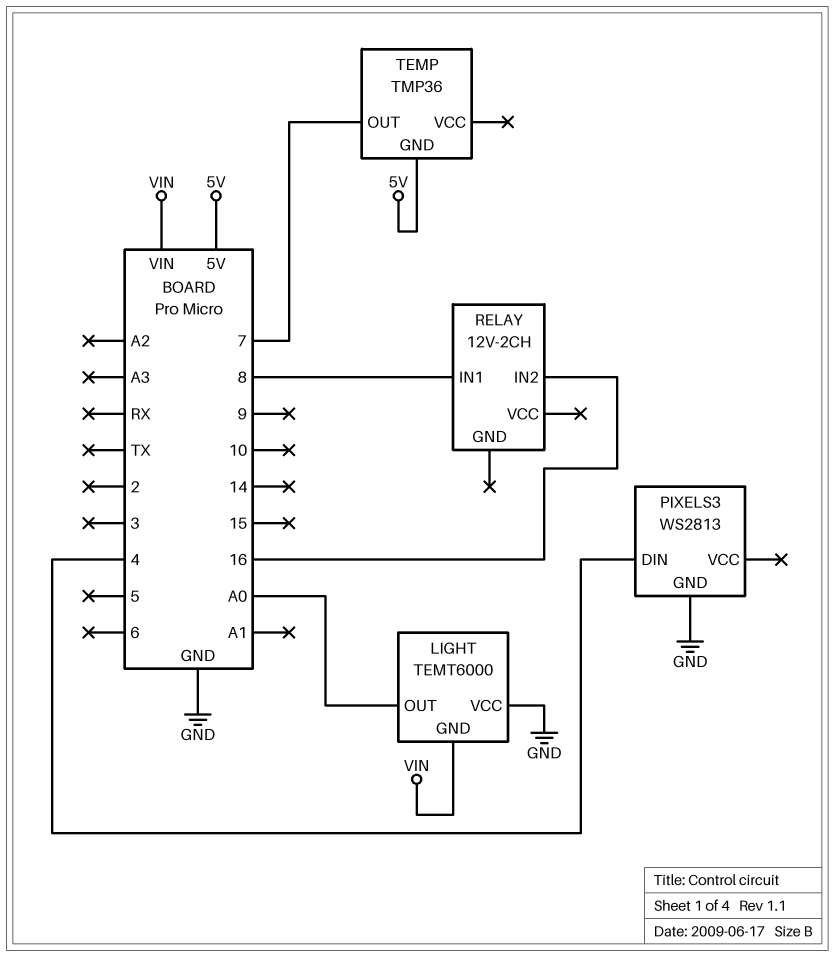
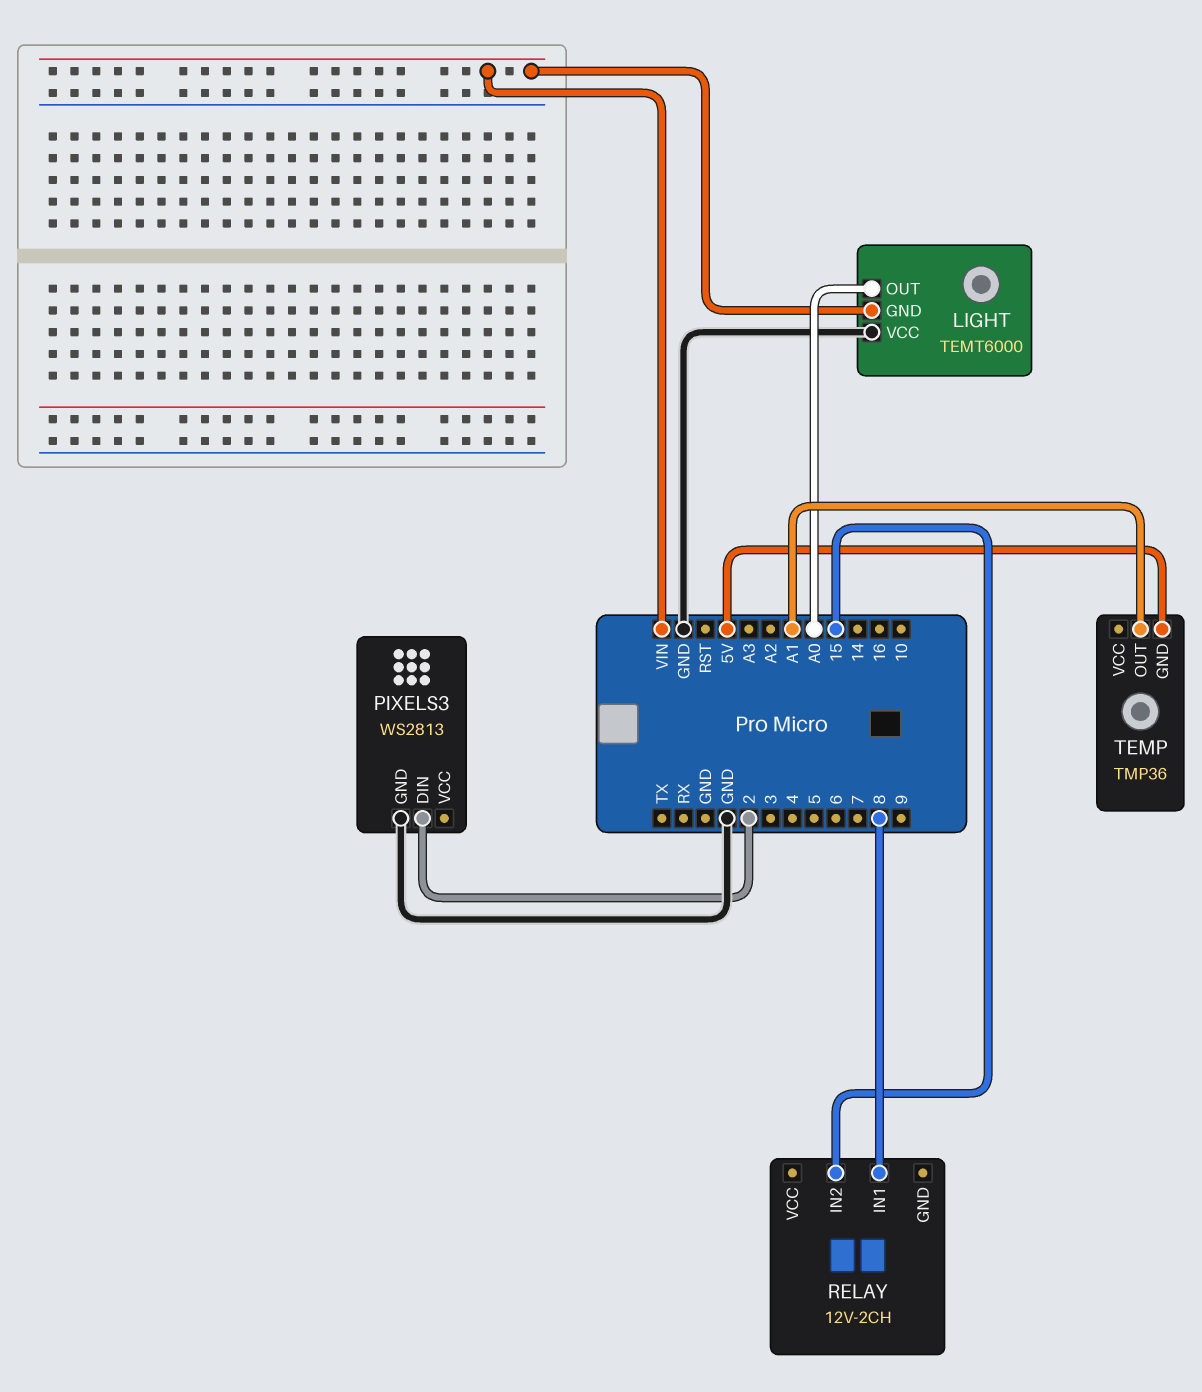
PIXELS3 pin DIN: 4 -> 2
RELAY pin IN2: 16 -> 15
TEMP pin OUT: 7 -> A1

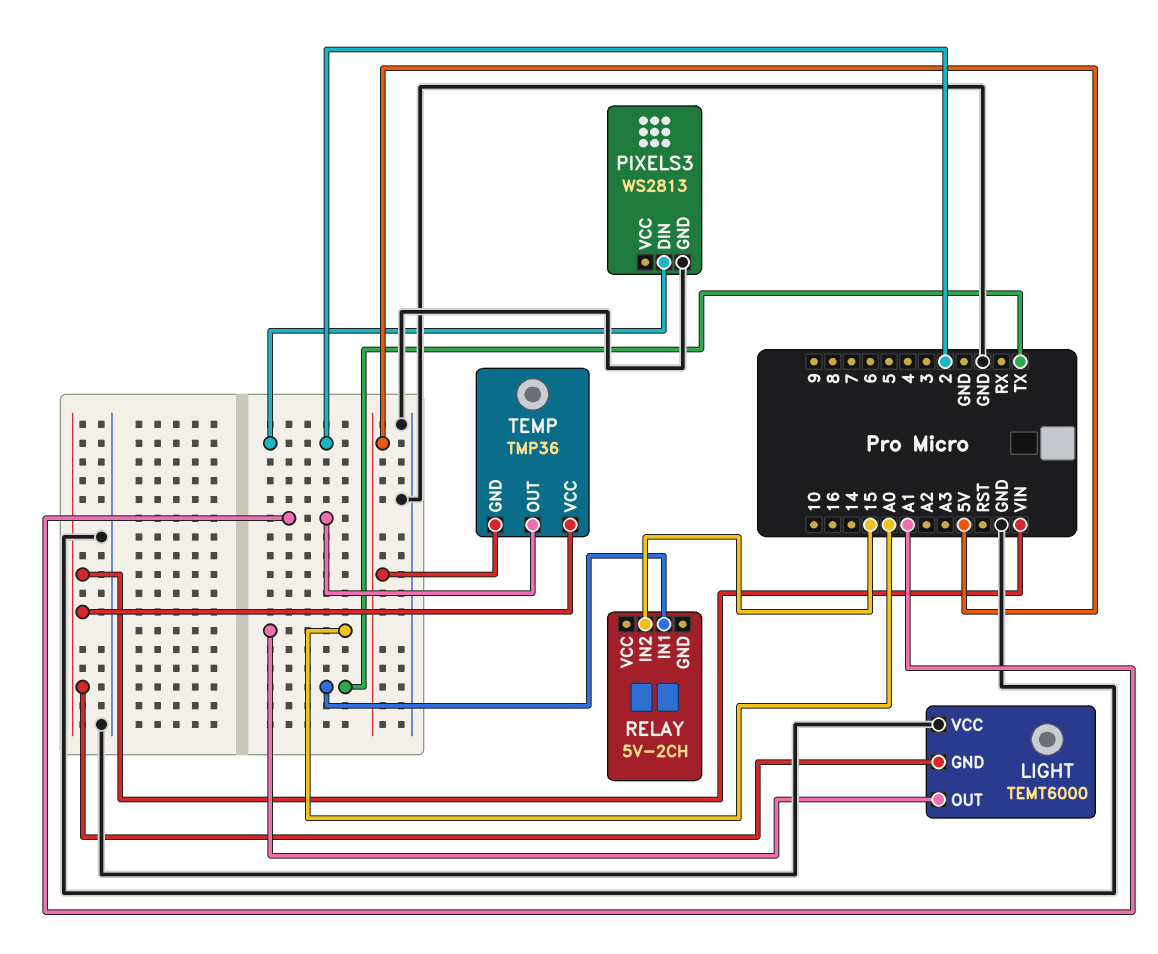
RELAY: 12V-2CH -> 5V-2CH
RELAY pin IN1: 8 -> TX
TEMP pin VCC: none -> VIN

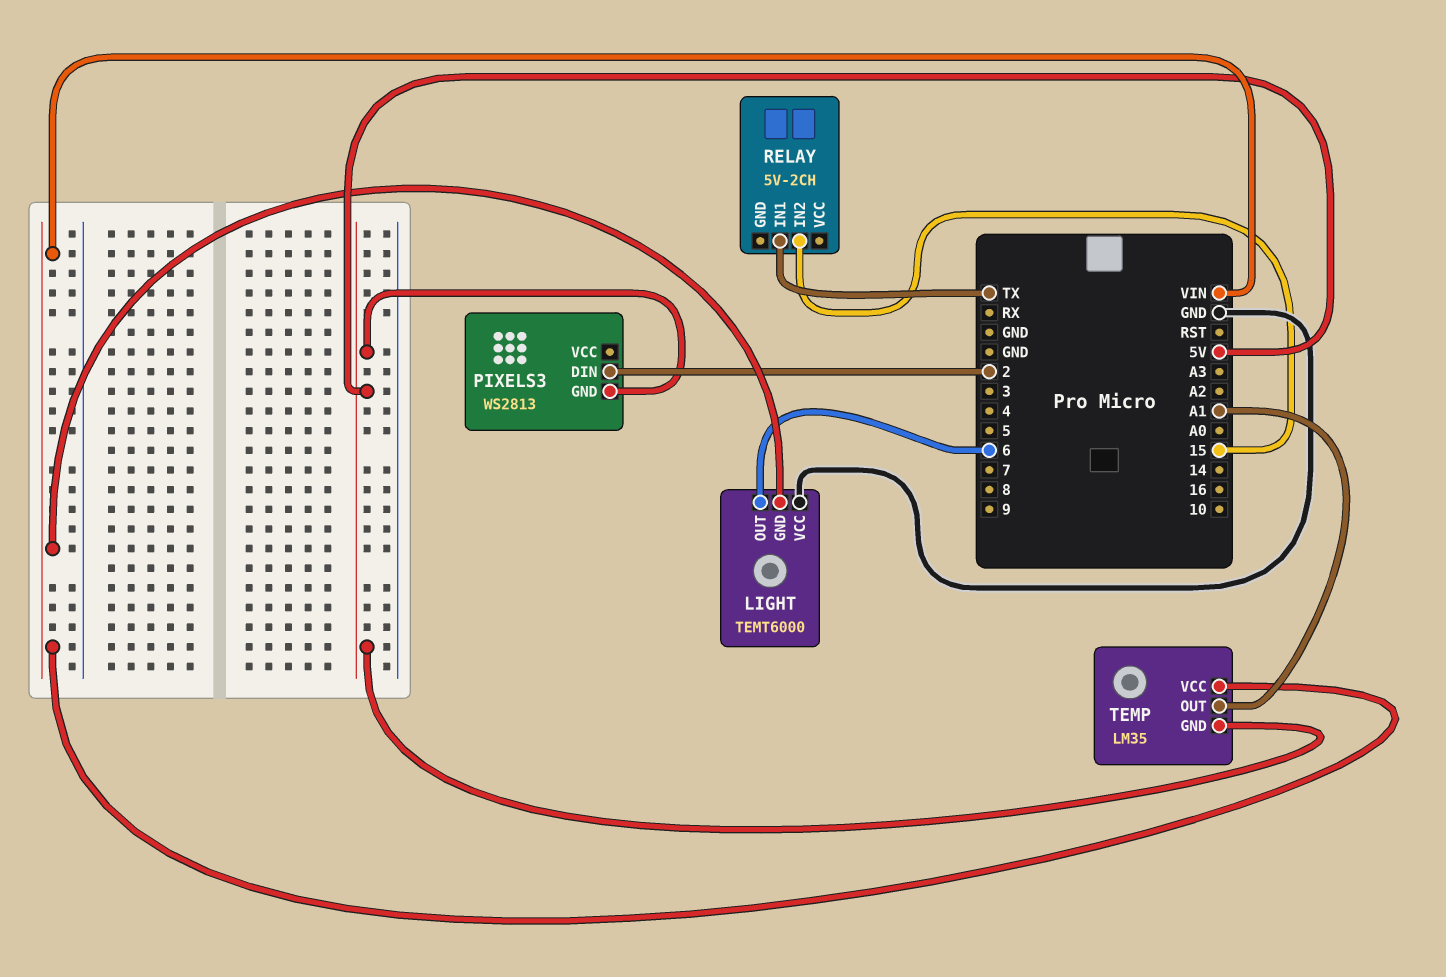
LIGHT pin OUT: A0 -> 6
PIXELS3 pin GND: GND -> 5V
TEMP: TMP36 -> LM35

